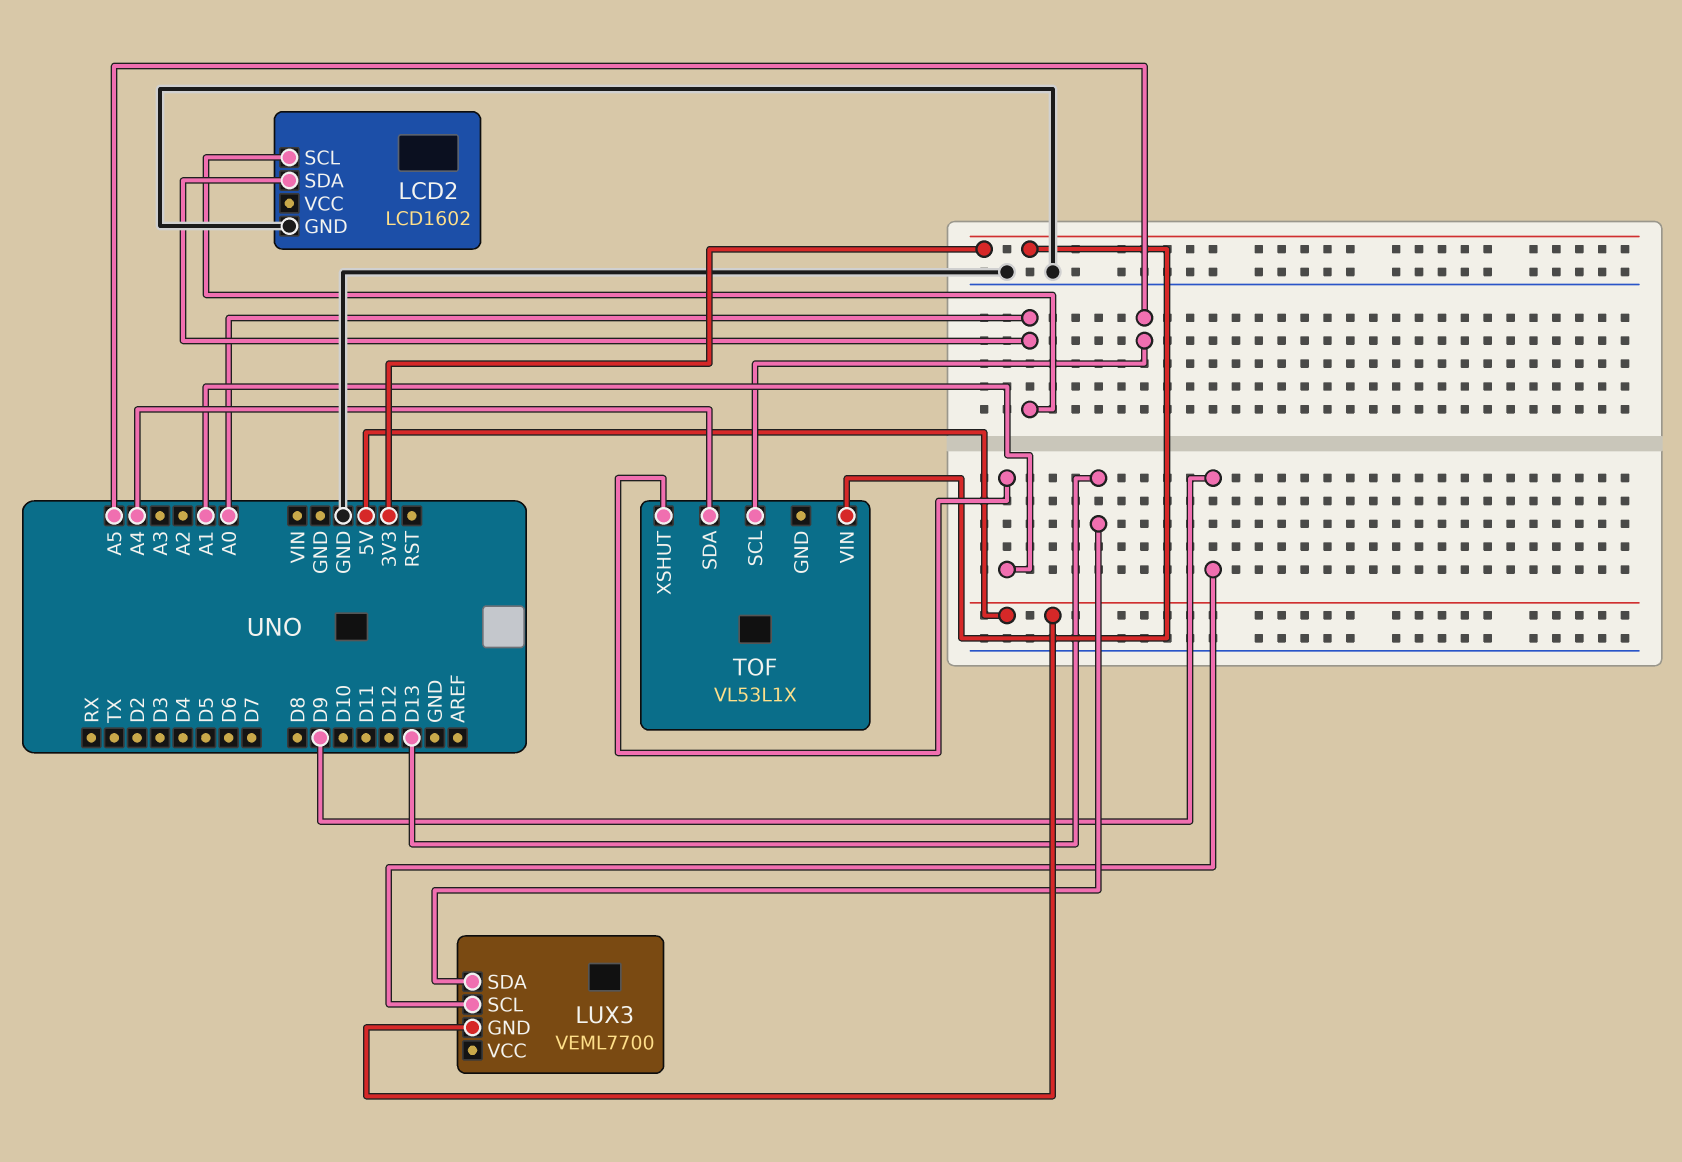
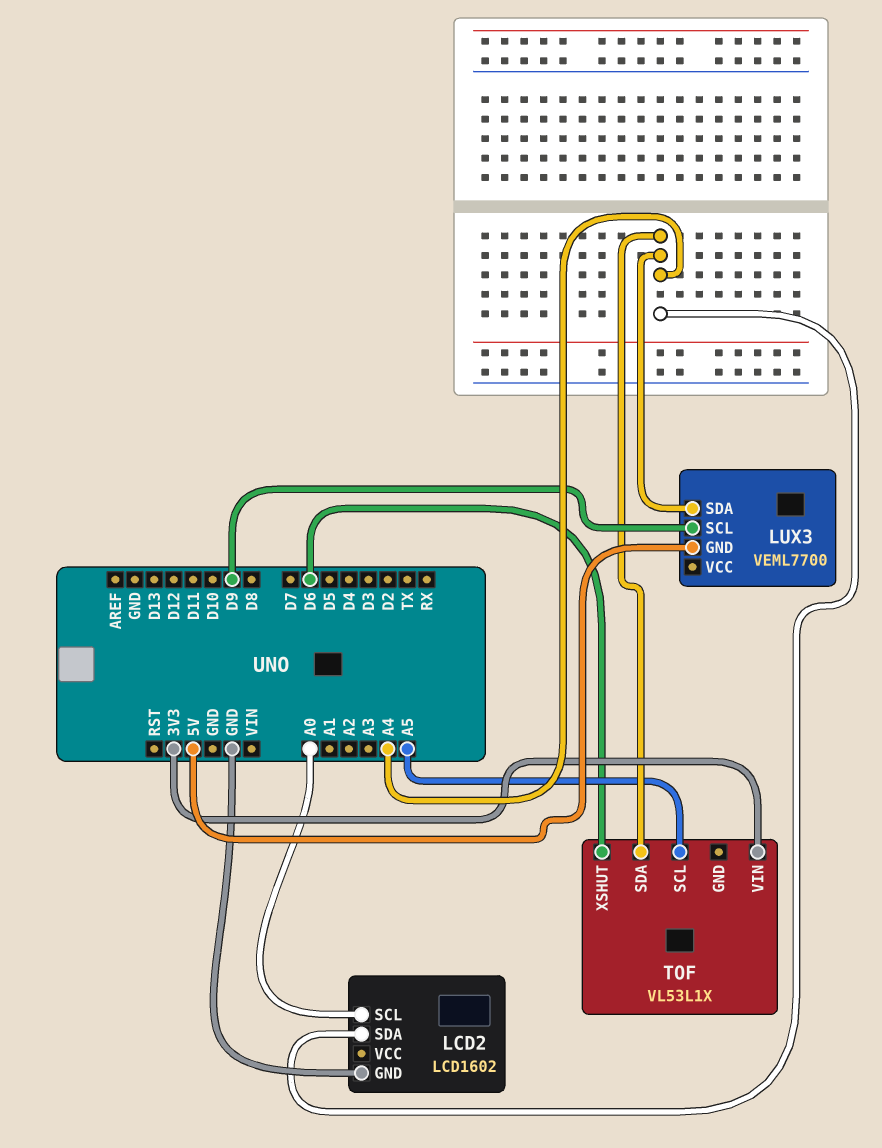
LCD2 pin SDA: A0 -> A4
LUX3 pin SDA: D13 -> A4
TOF pin XSHUT: A1 -> D6

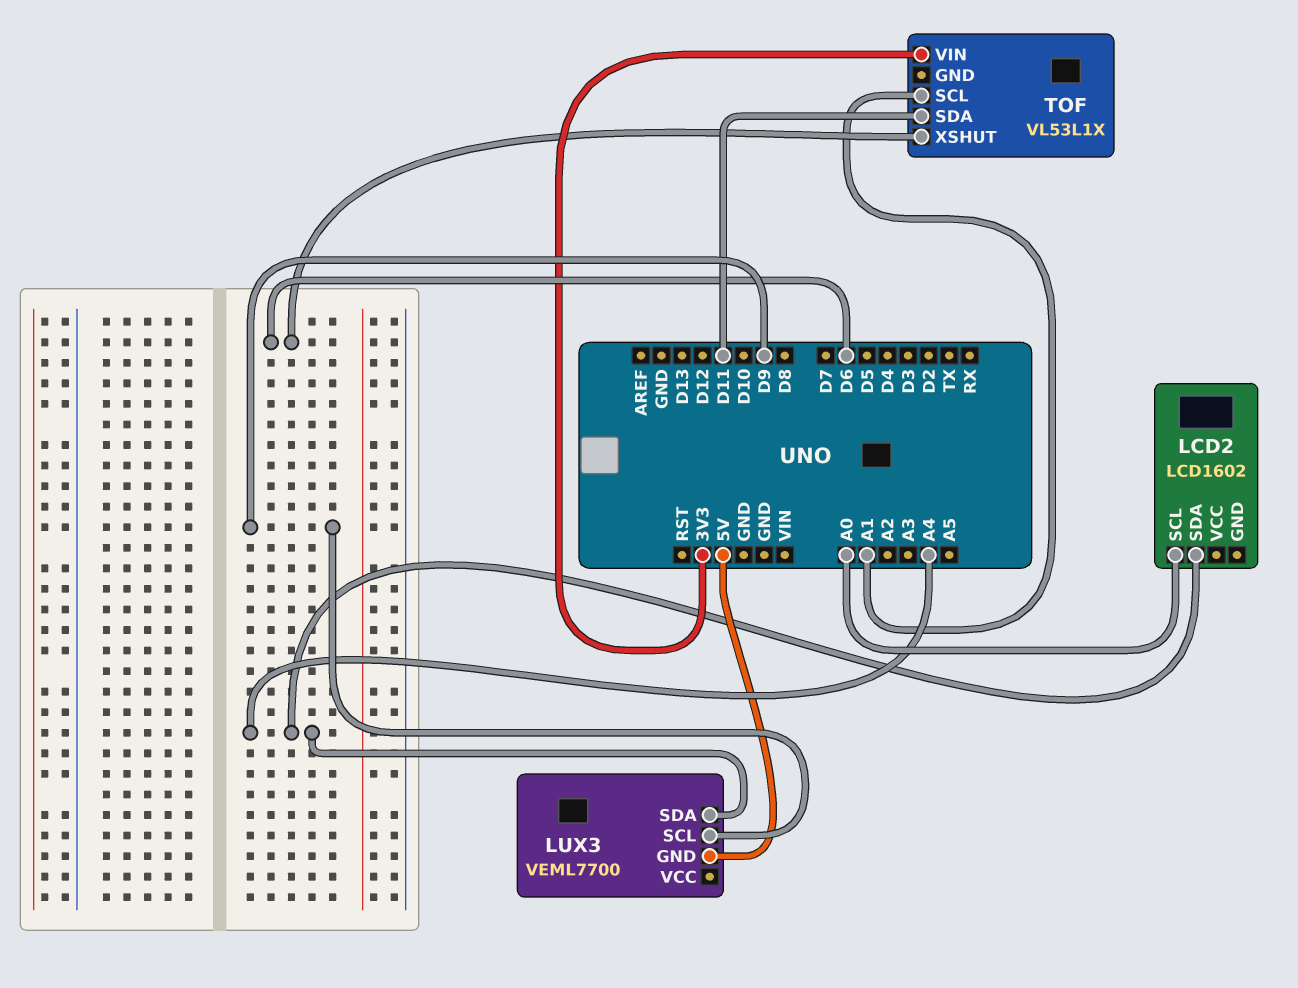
LCD2 pin GND: GND -> none
TOF pin SCL: A5 -> A1
TOF pin SDA: A4 -> D11

